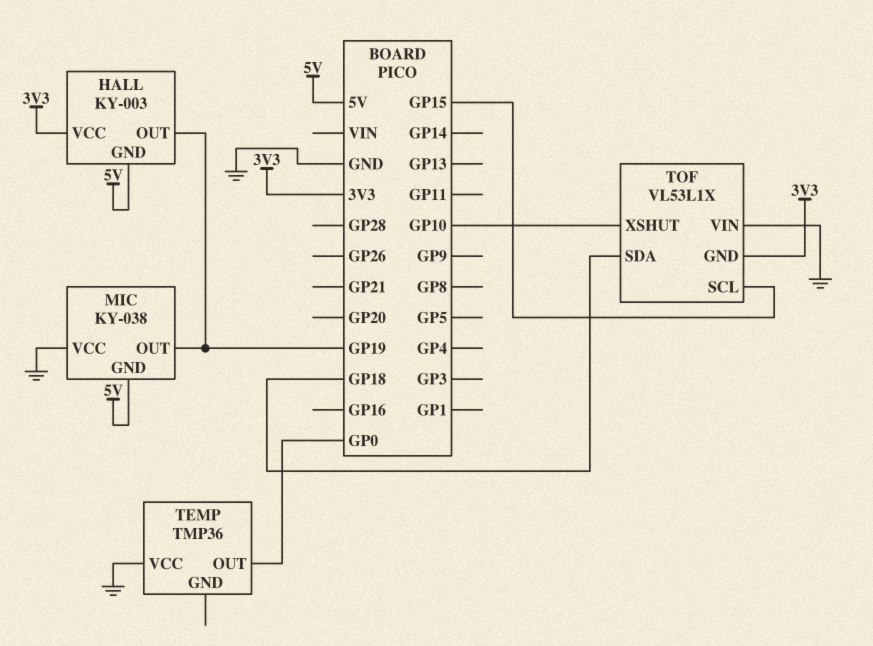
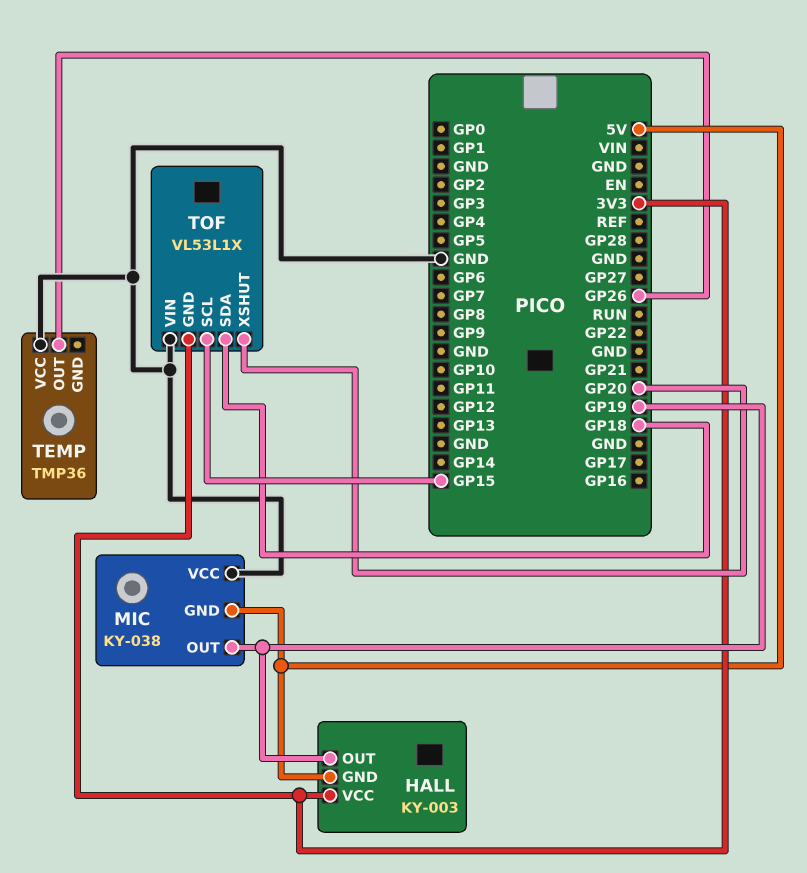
TEMP pin OUT: GP0 -> GP26
TOF pin XSHUT: GP10 -> GP20

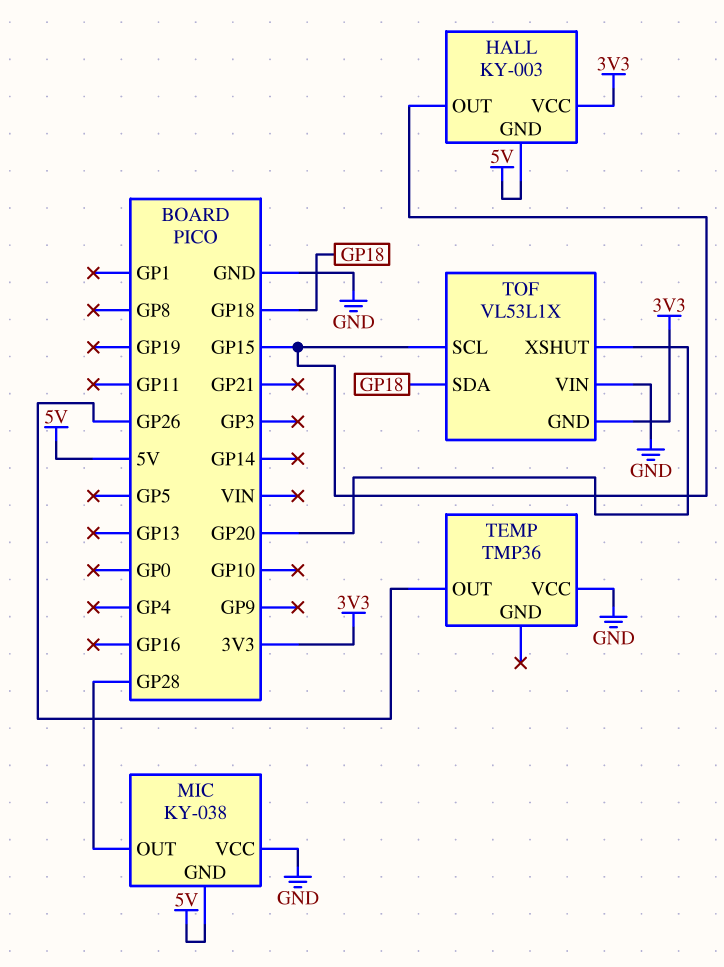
HALL pin OUT: GP19 -> GP15
MIC pin OUT: GP19 -> GP28

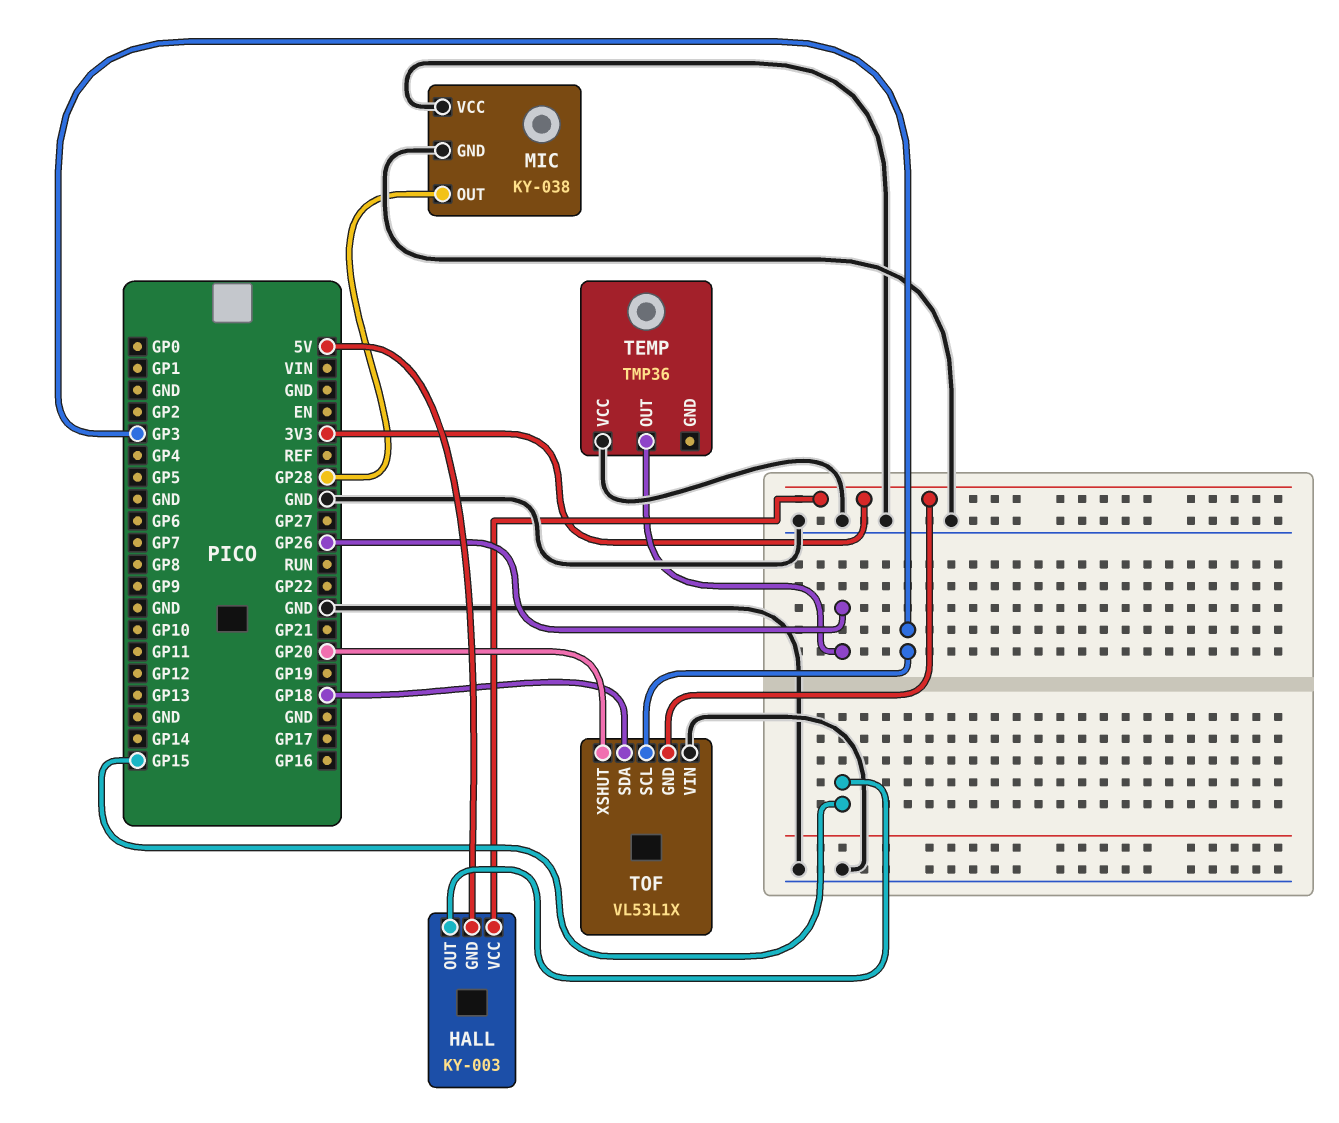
MIC pin GND: 5V -> GND
TOF pin SCL: GP15 -> GP3

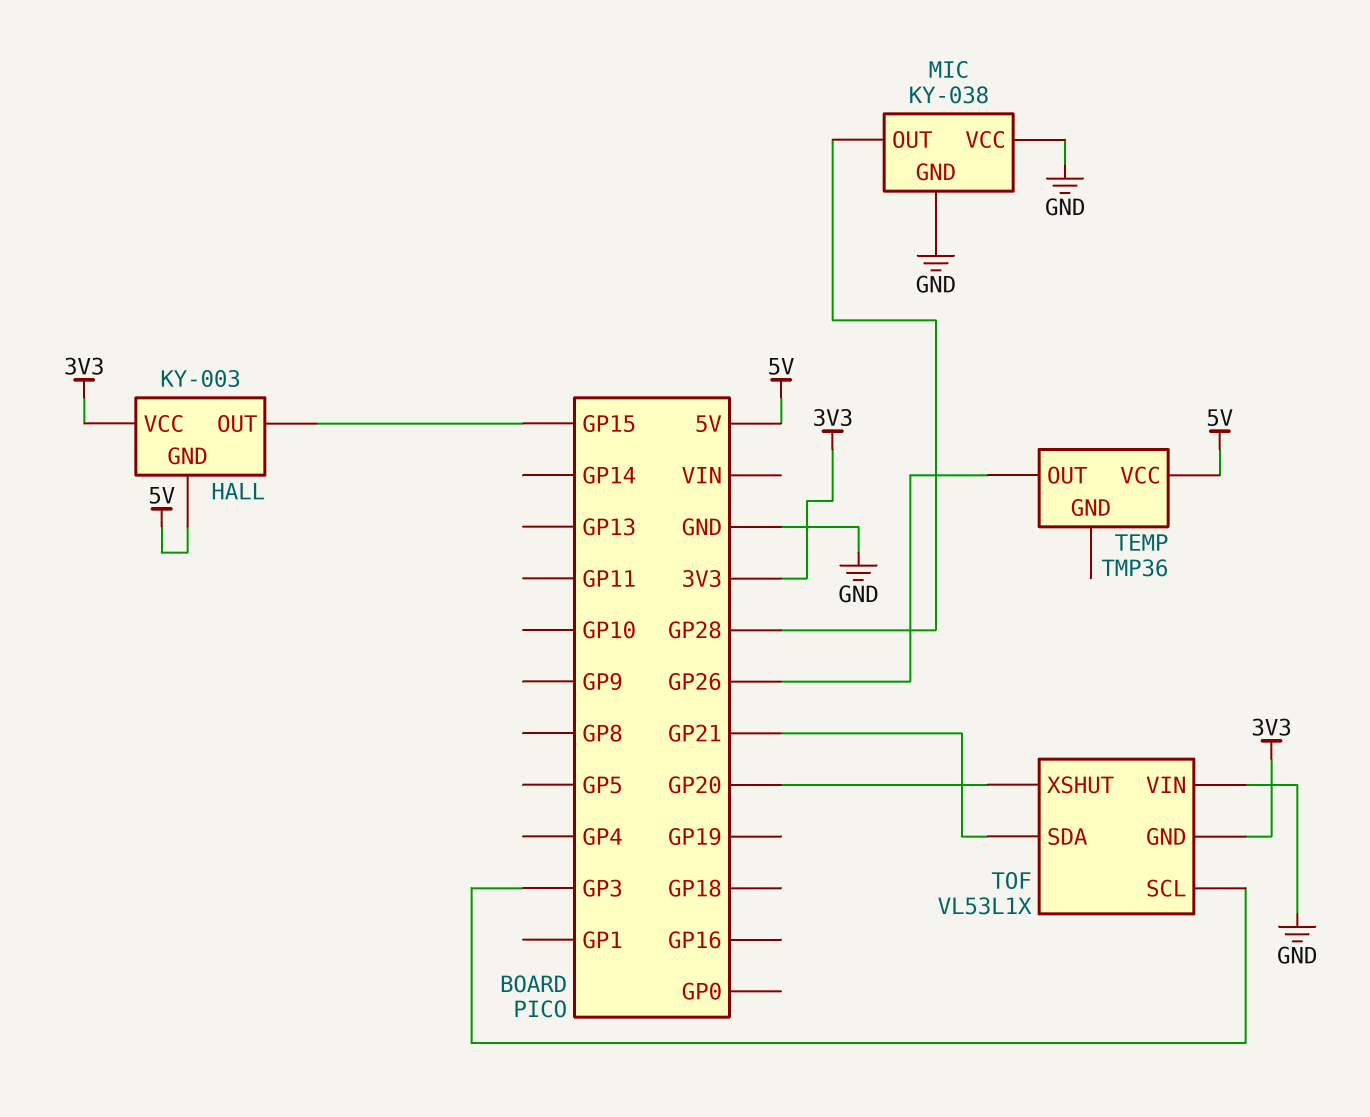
TEMP pin VCC: GND -> 5V
TOF pin SDA: GP18 -> GP21

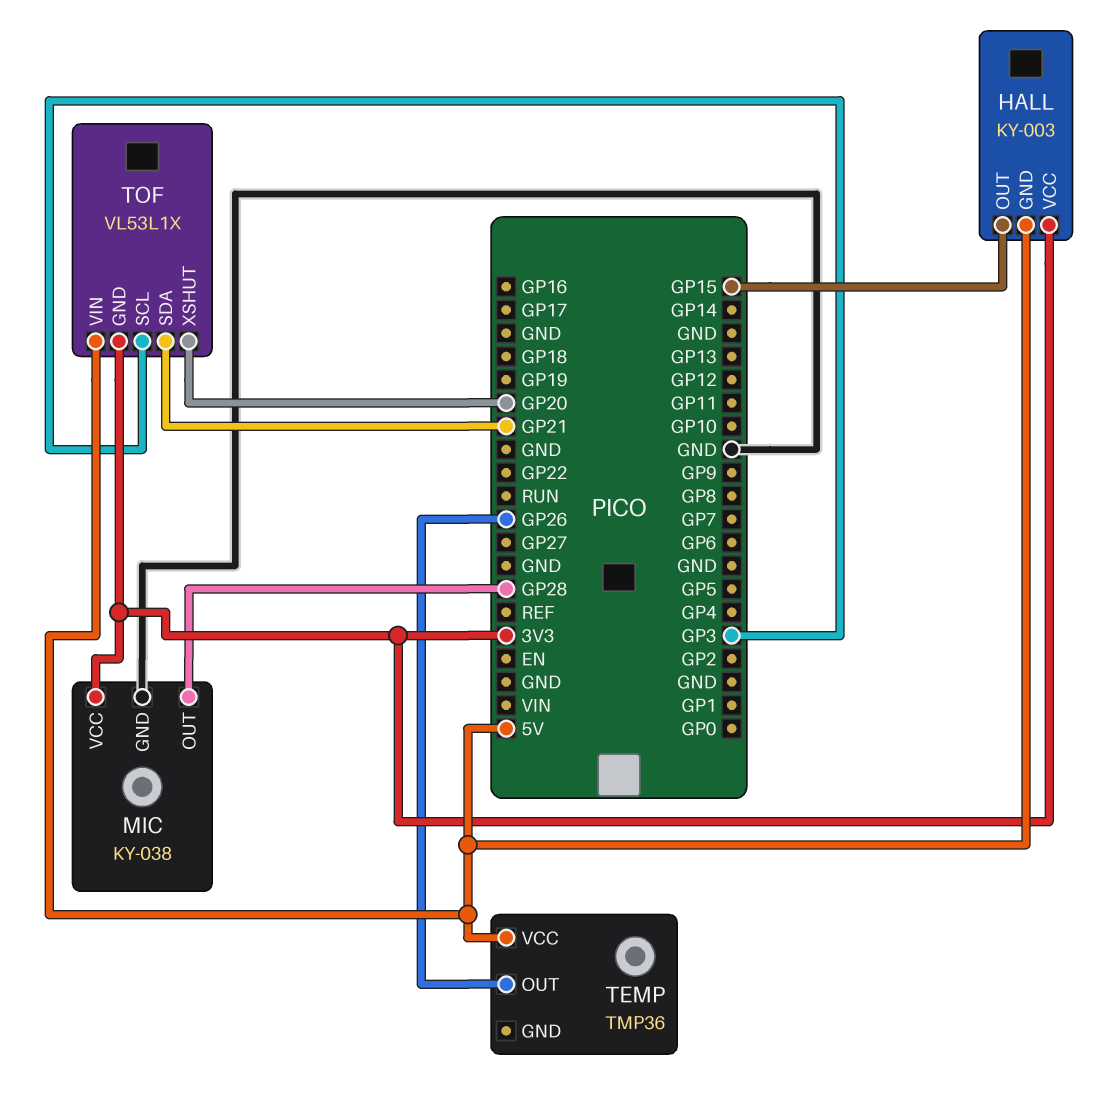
MIC pin VCC: GND -> 3V3
TOF pin VIN: GND -> 5V

